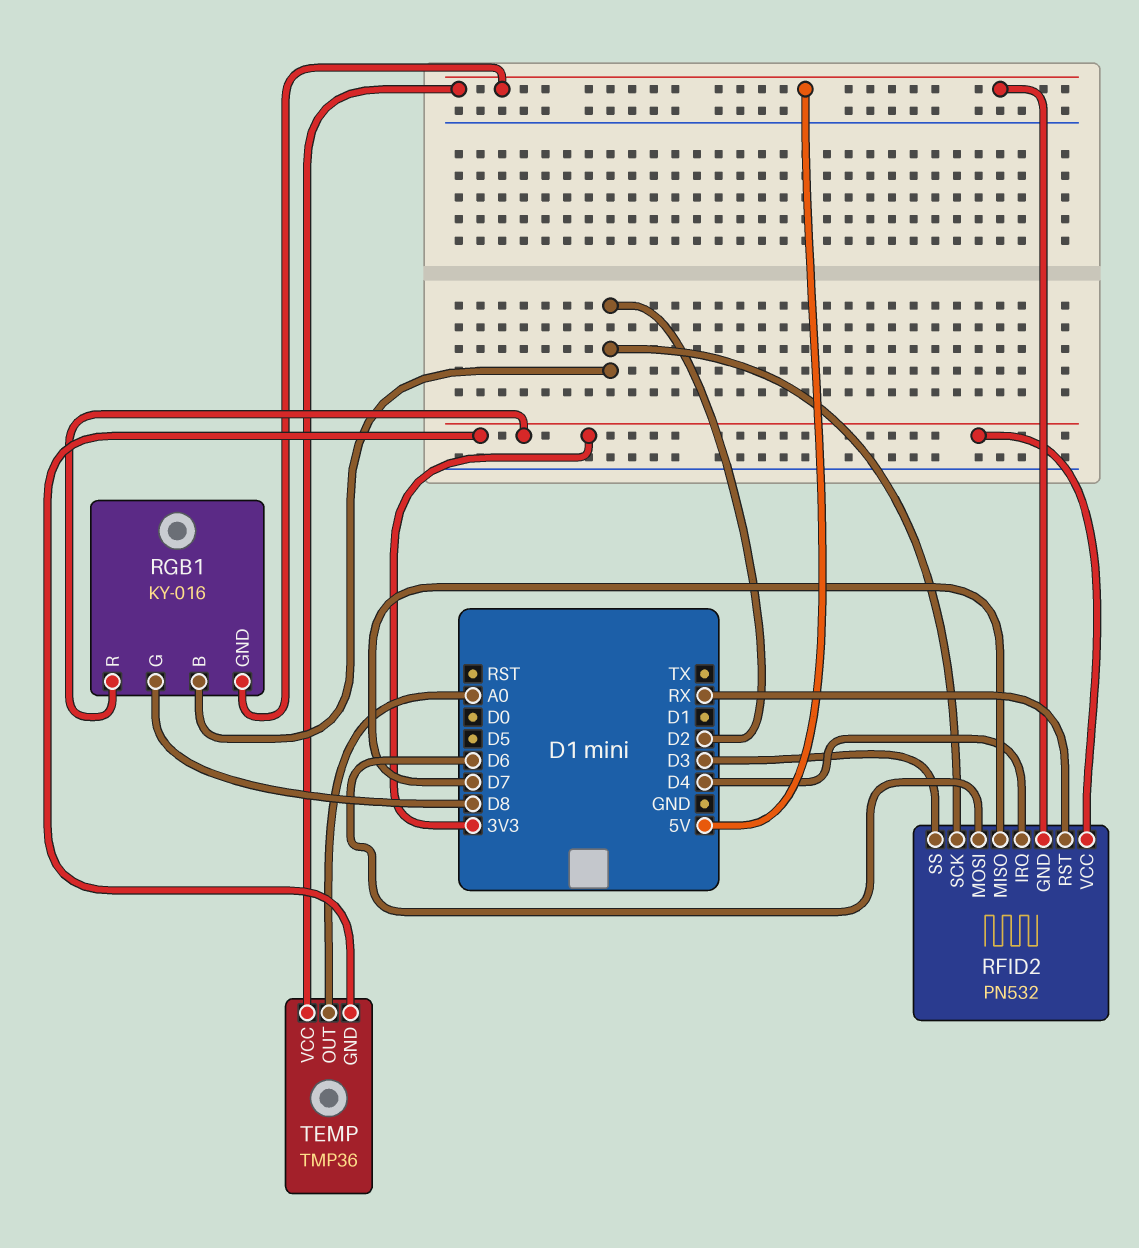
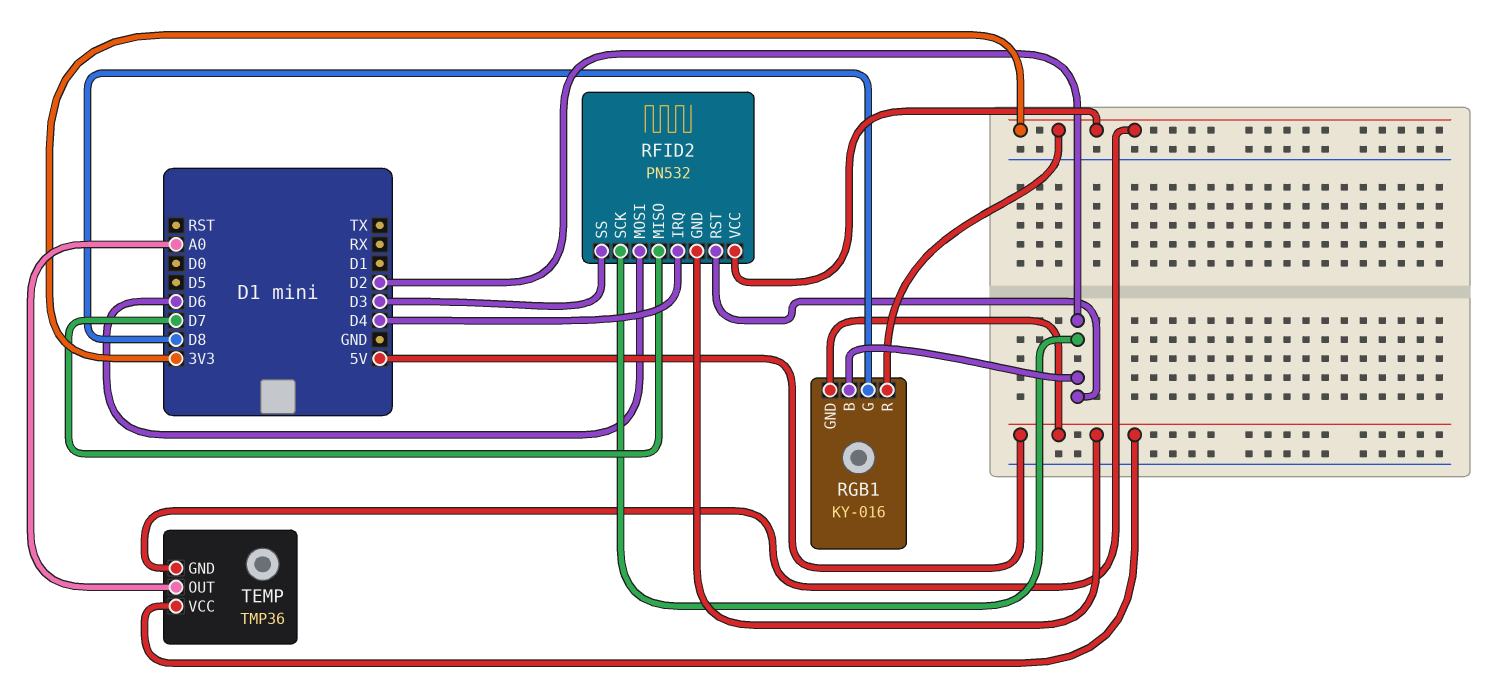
RFID2 pin RST: RX -> D2

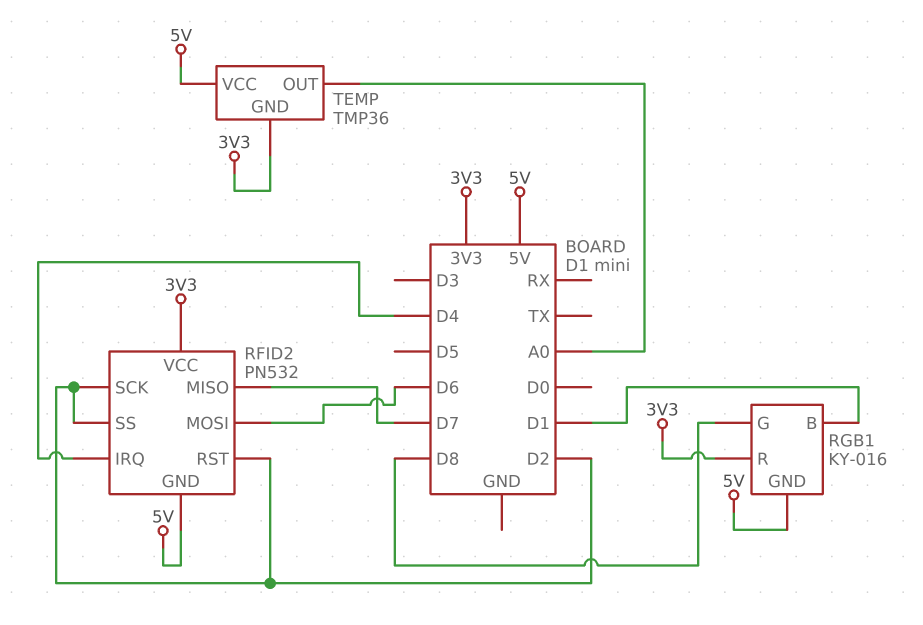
RFID2 pin SS: D3 -> D2
RGB1 pin B: D2 -> D1

